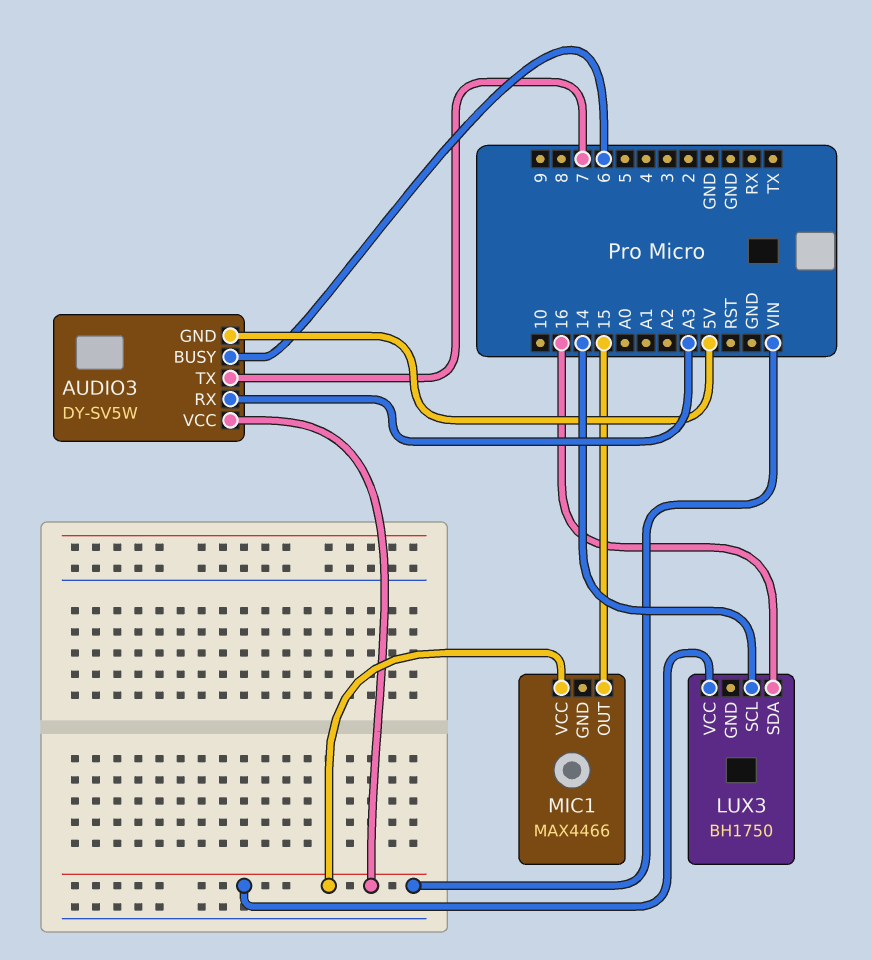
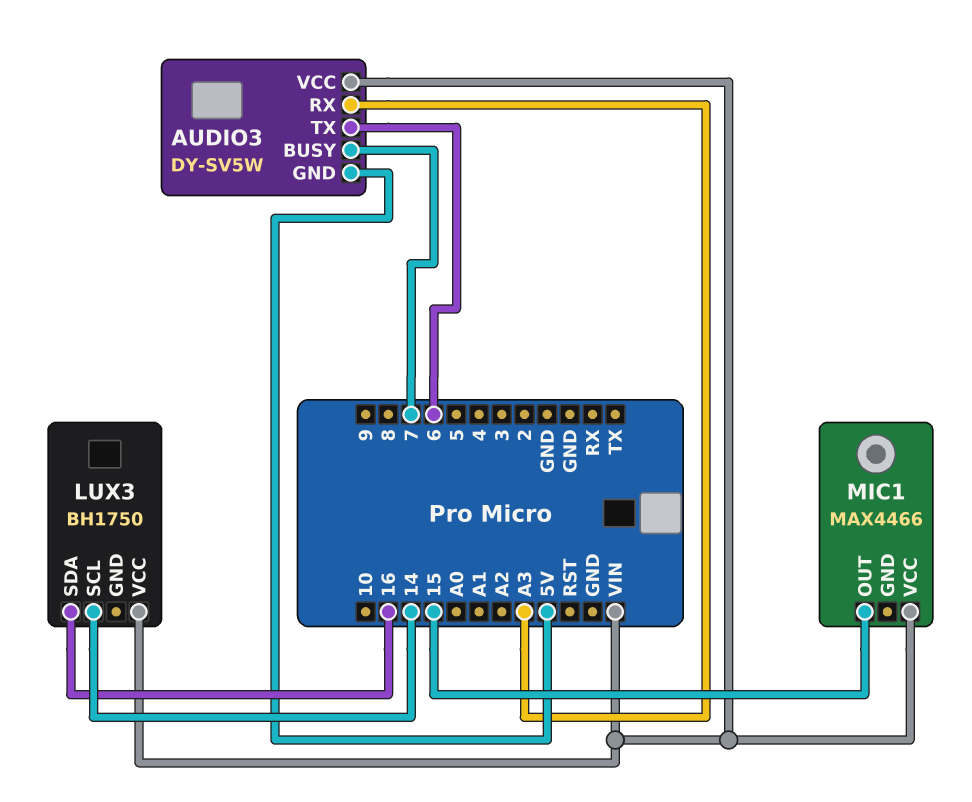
AUDIO3 pin BUSY: 6 -> 7
AUDIO3 pin TX: 7 -> 6

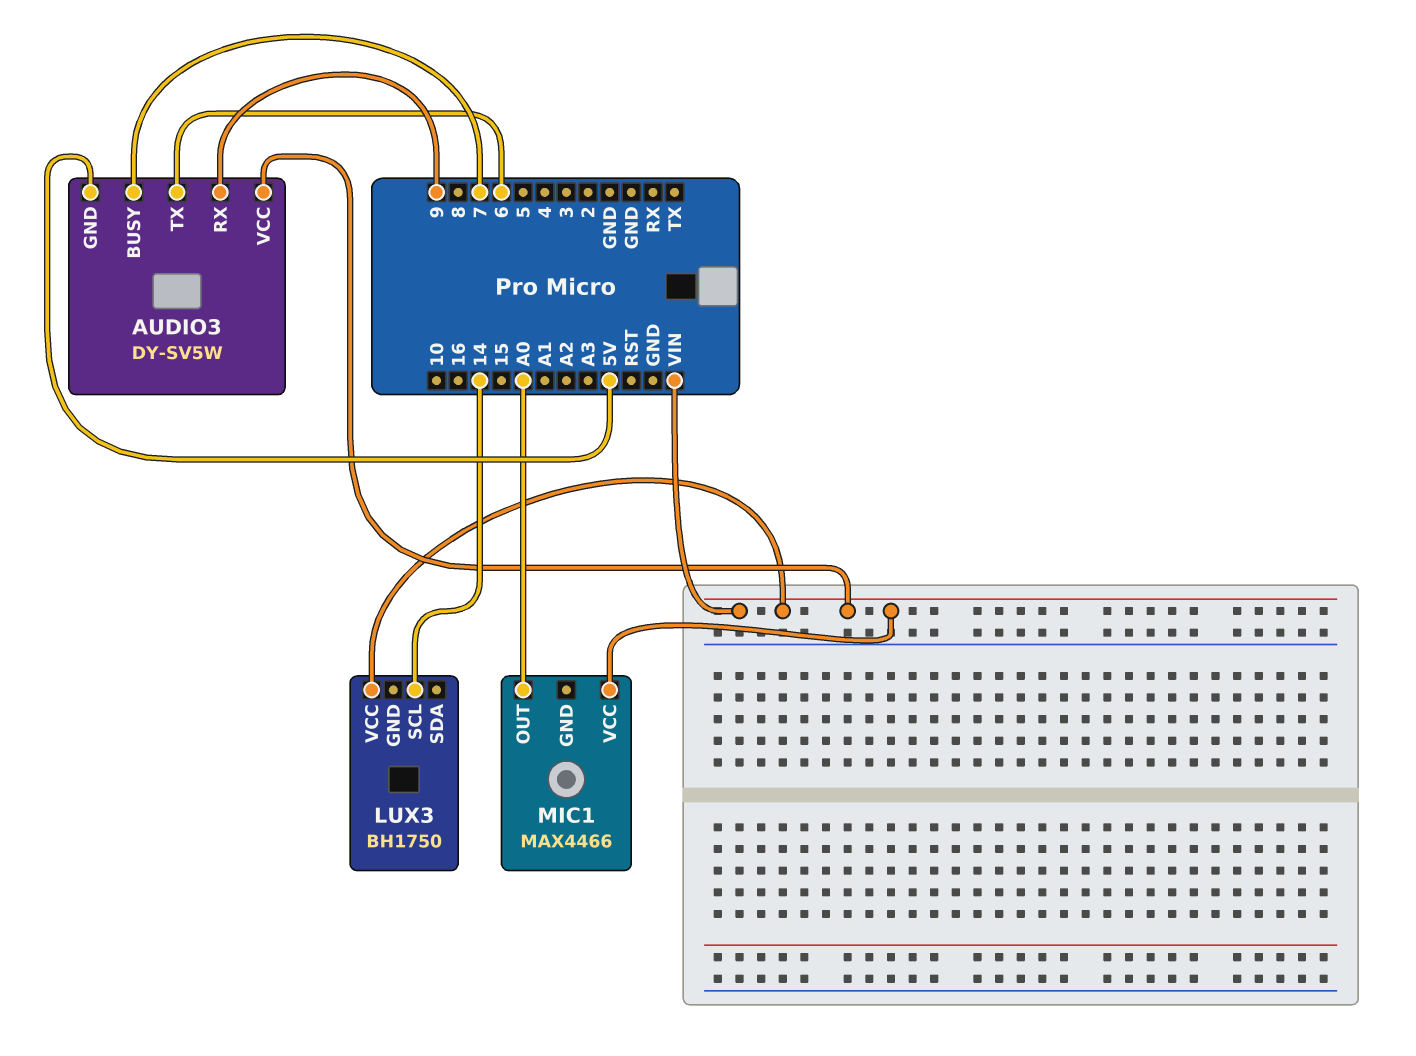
AUDIO3 pin RX: A3 -> 9
LUX3 pin SDA: 16 -> none
MIC1 pin OUT: 15 -> A0

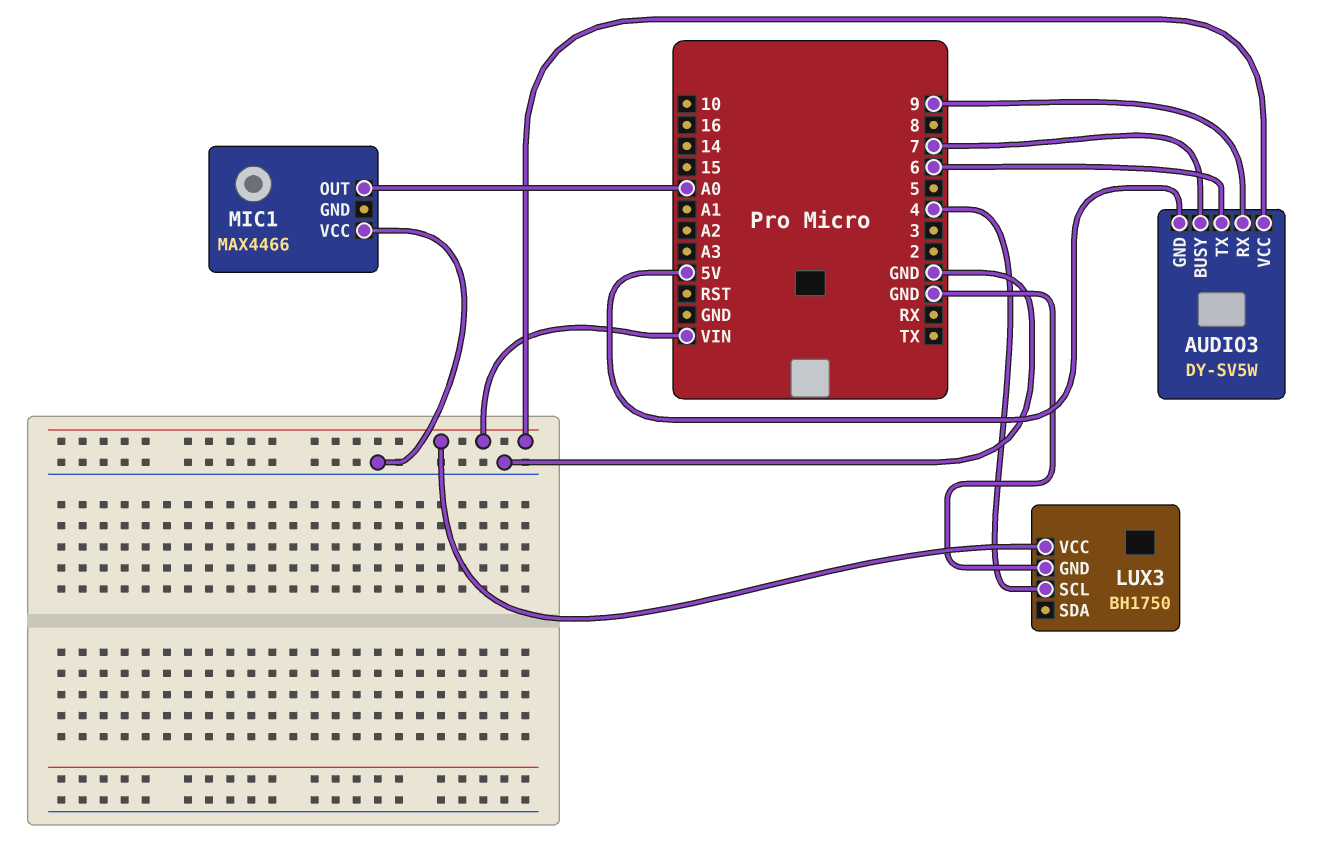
LUX3 pin GND: none -> GND
LUX3 pin SCL: 14 -> 4
MIC1 pin VCC: VIN -> GND

